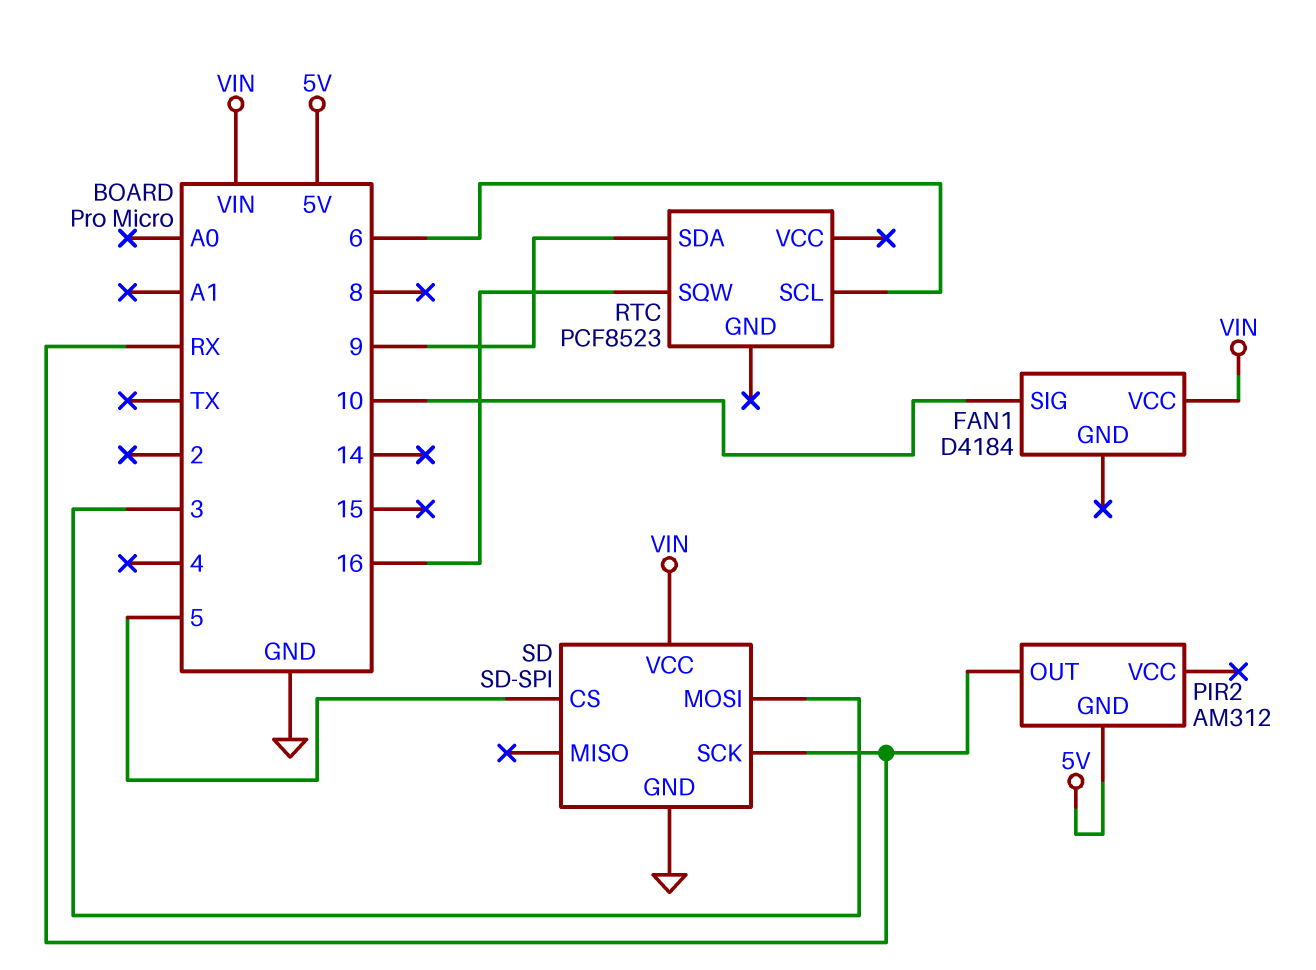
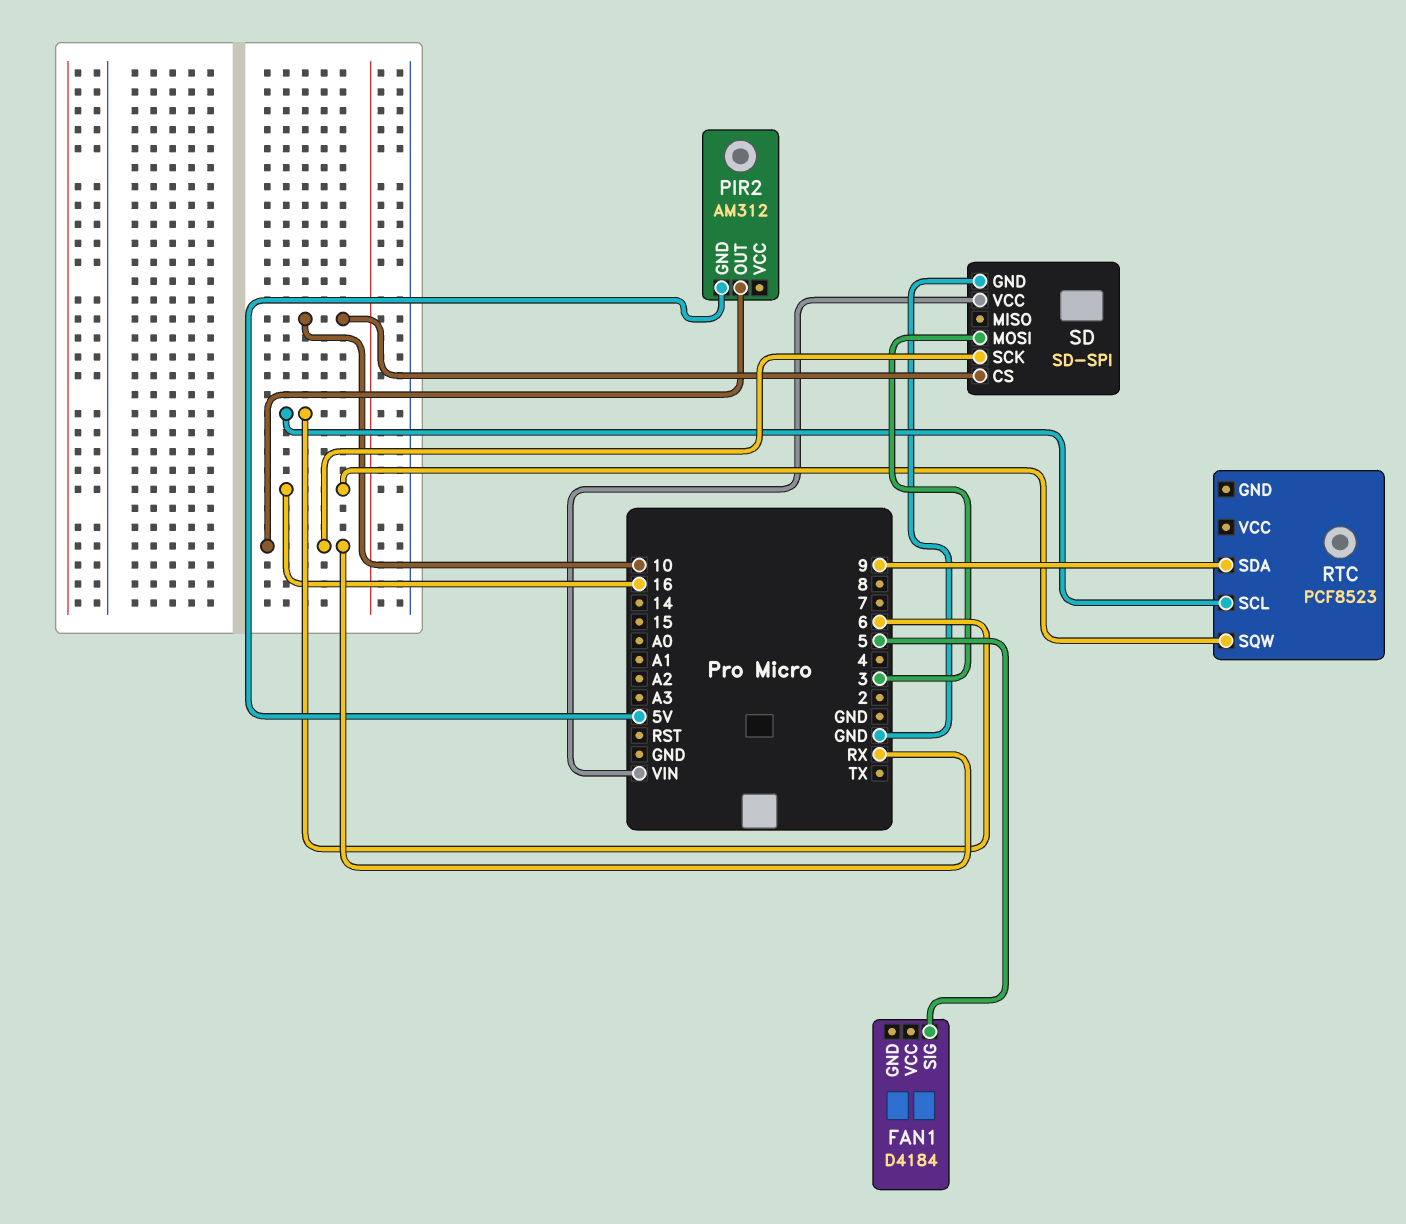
FAN1 pin SIG: 10 -> 5
FAN1 pin VCC: VIN -> none
SD pin CS: 5 -> 10

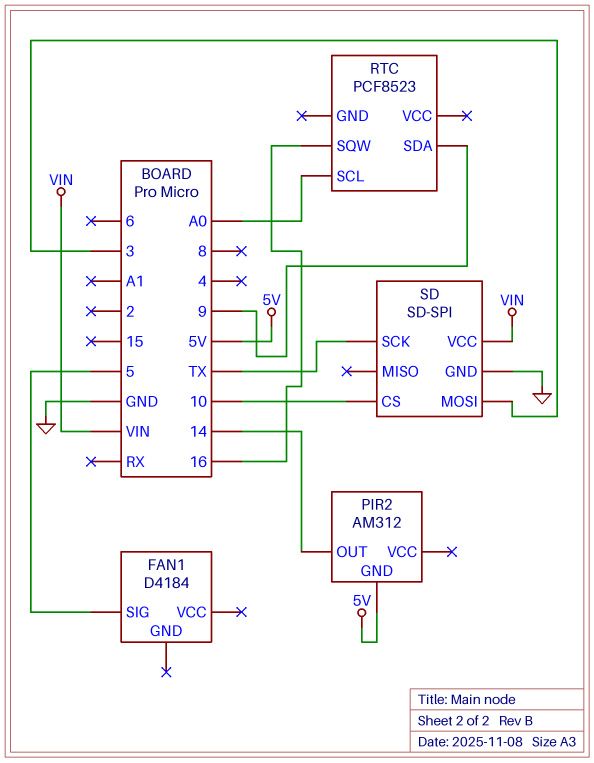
PIR2 pin OUT: RX -> 14
RTC pin SCL: 6 -> A0
SD pin SCK: RX -> TX

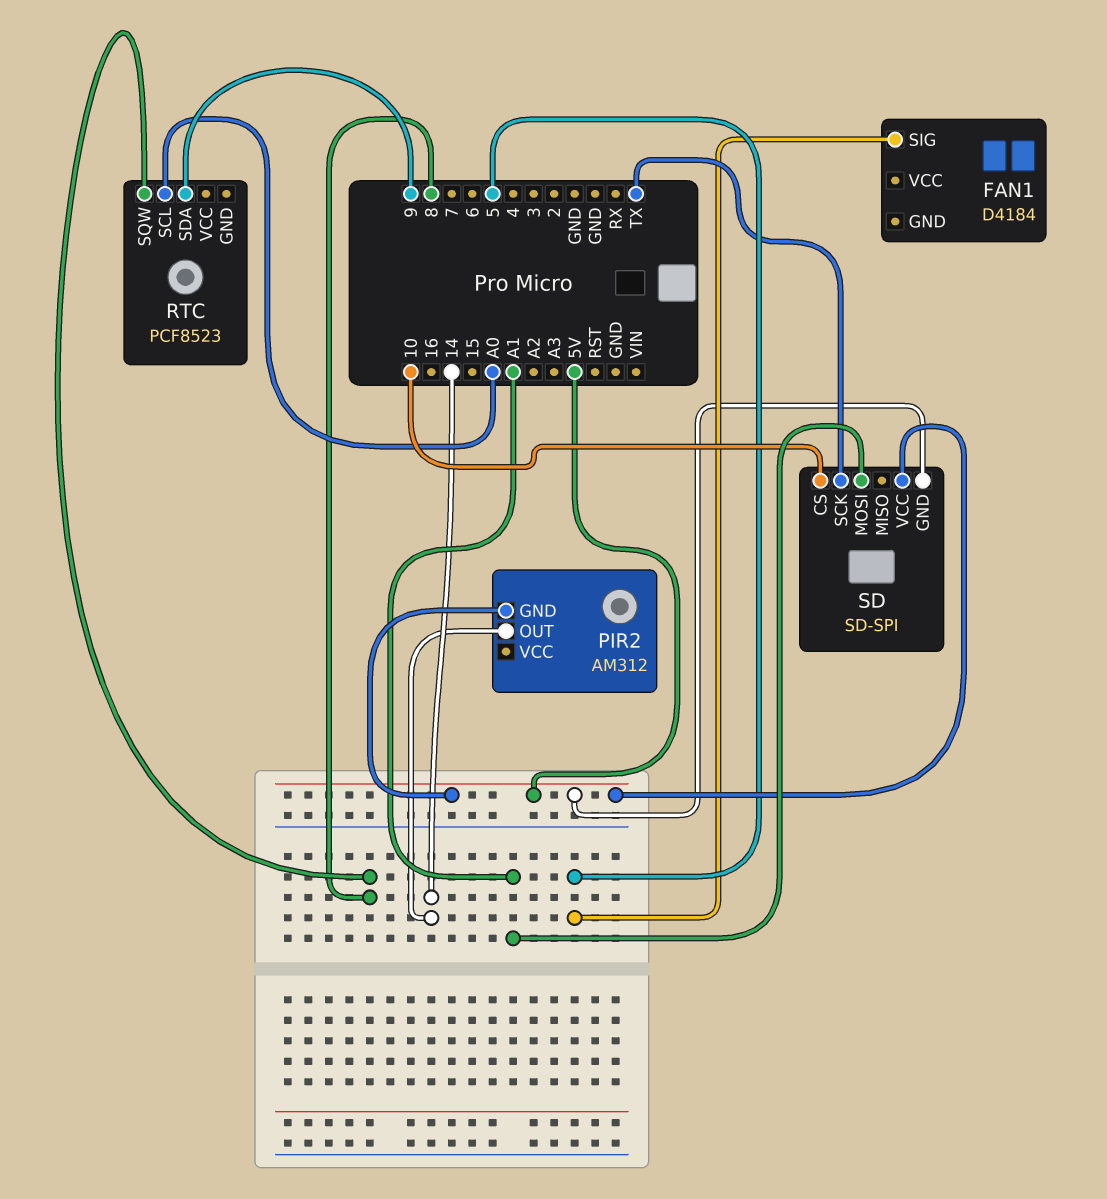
RTC pin SQW: 16 -> 8
SD pin GND: GND -> 5V
SD pin MOSI: 3 -> A1
SD pin VCC: VIN -> 5V

